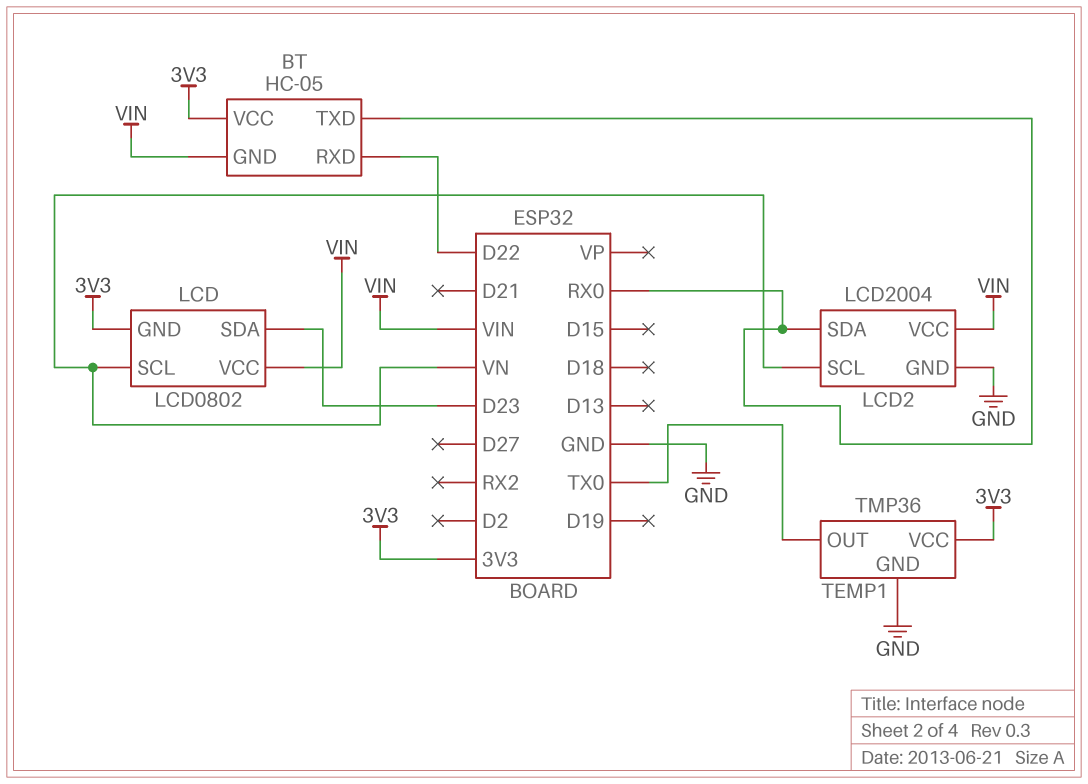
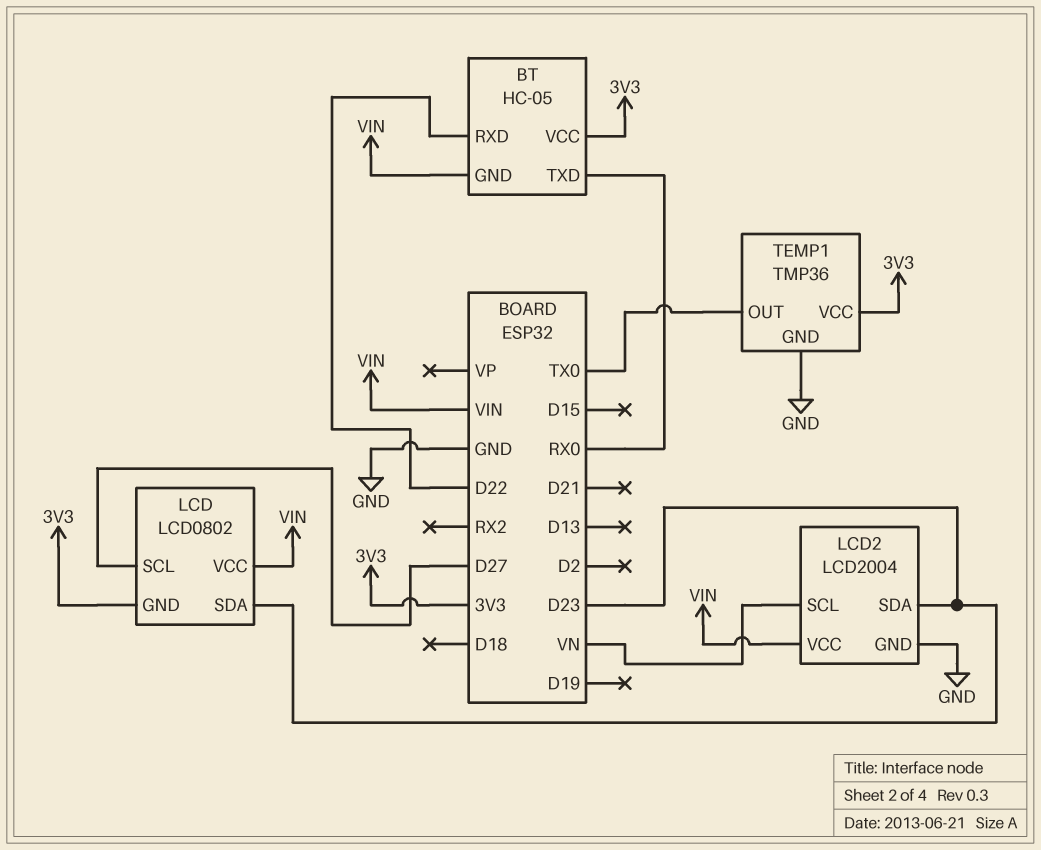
LCD pin SCL: VN -> D27
LCD2 pin SDA: RX0 -> D23

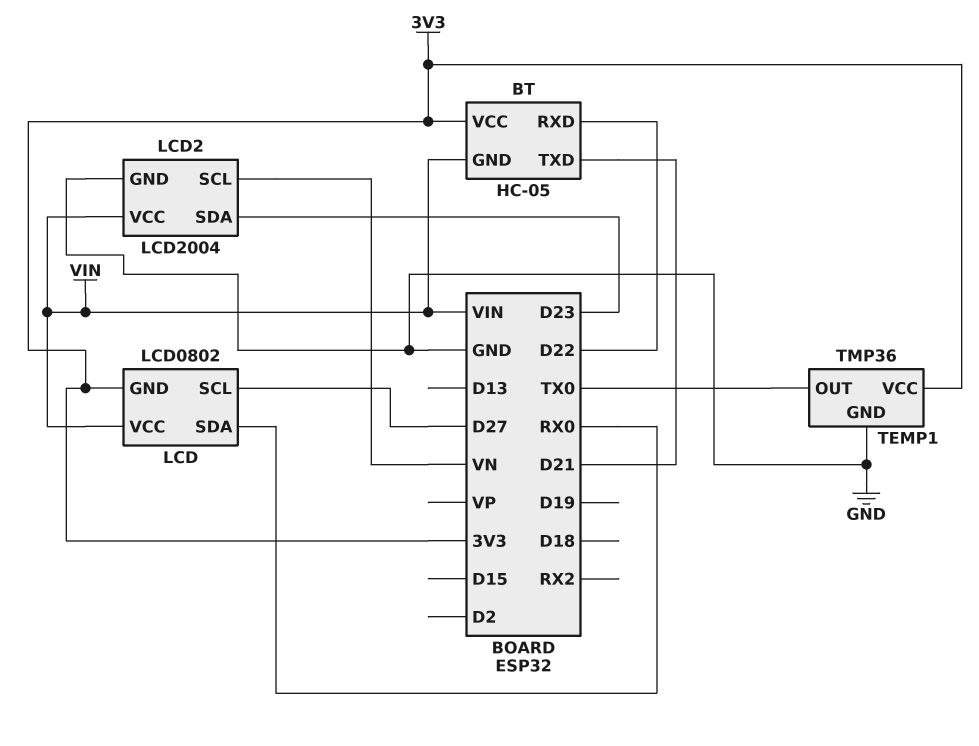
BT pin TXD: RX0 -> D21
LCD pin SDA: D23 -> RX0

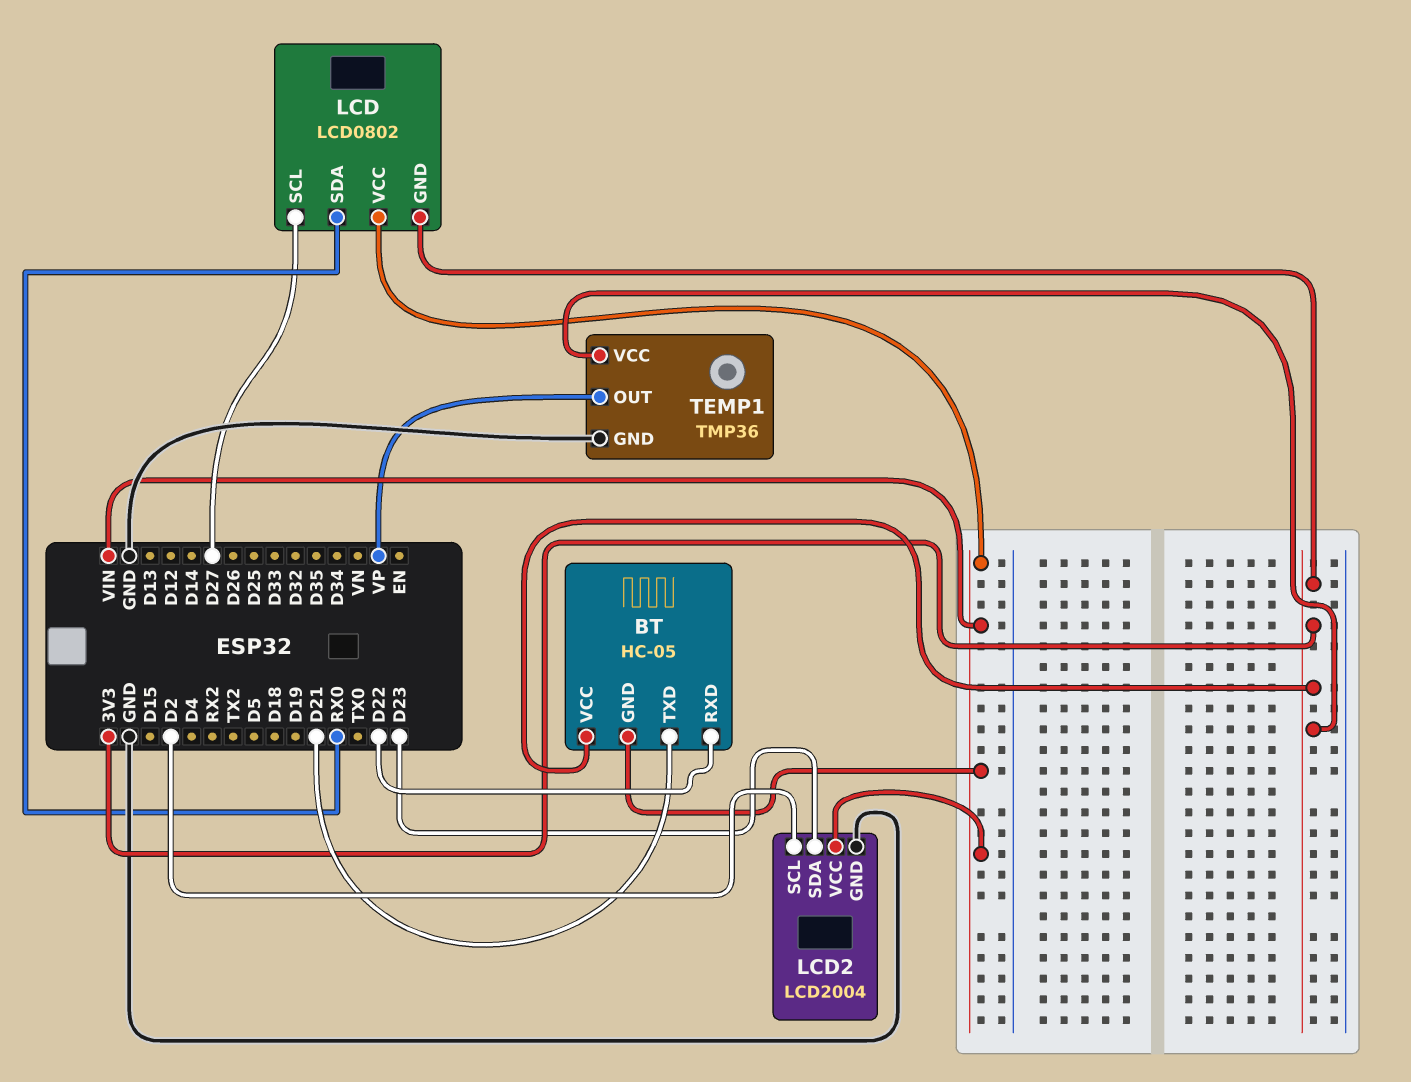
LCD2 pin SCL: VN -> D2
TEMP1 pin OUT: TX0 -> VP

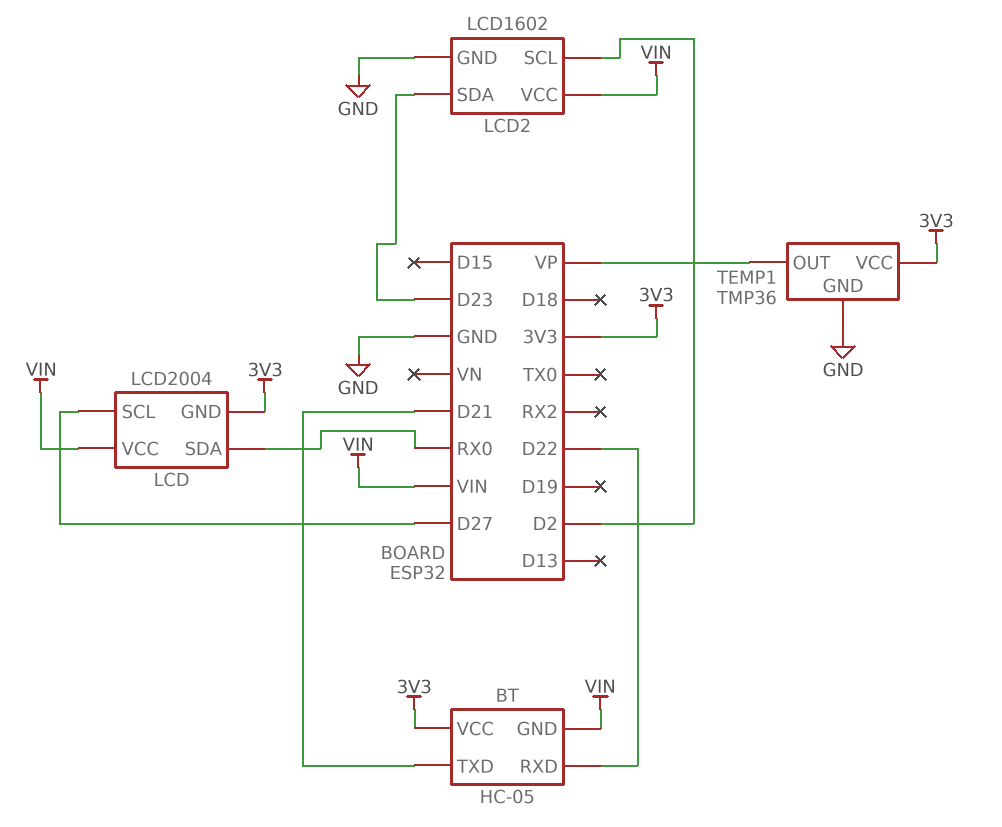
LCD: LCD0802 -> LCD2004
LCD2: LCD2004 -> LCD1602

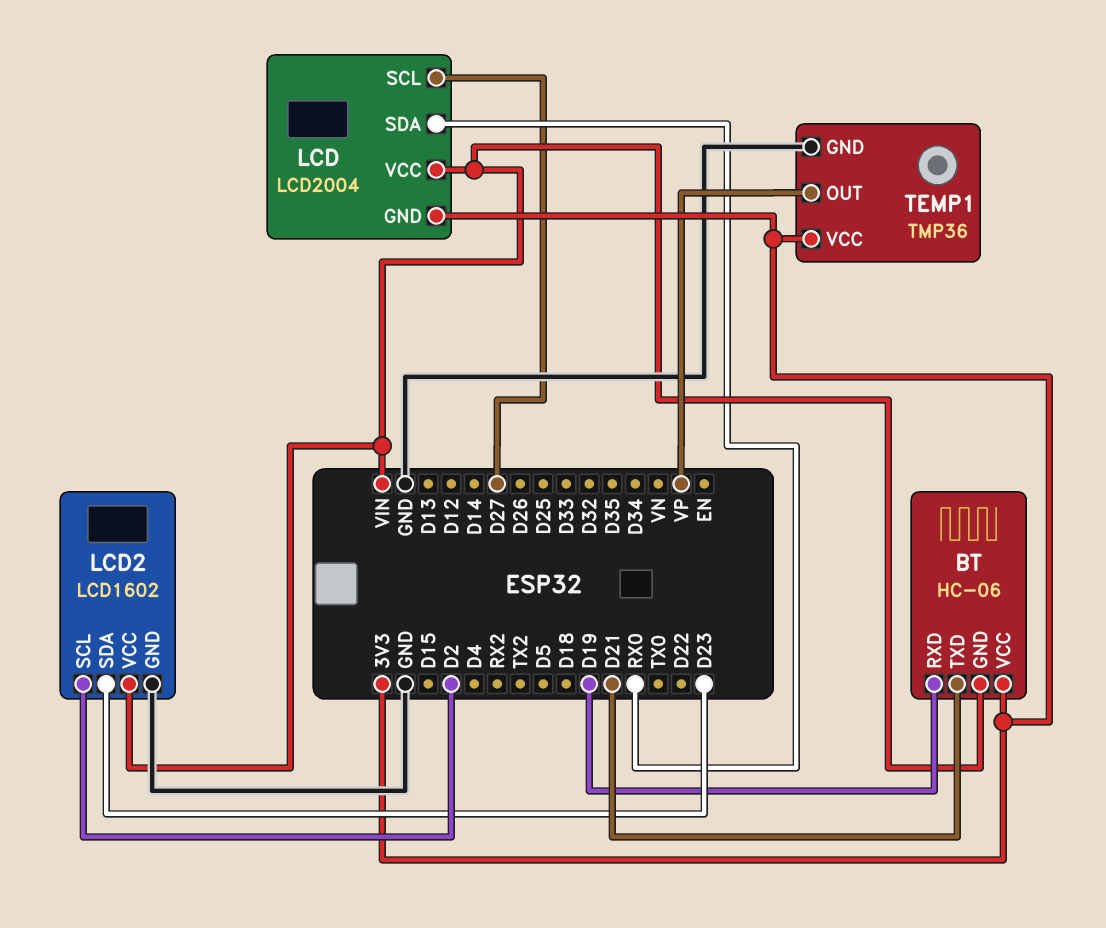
BT: HC-05 -> HC-06
BT pin RXD: D22 -> D19

